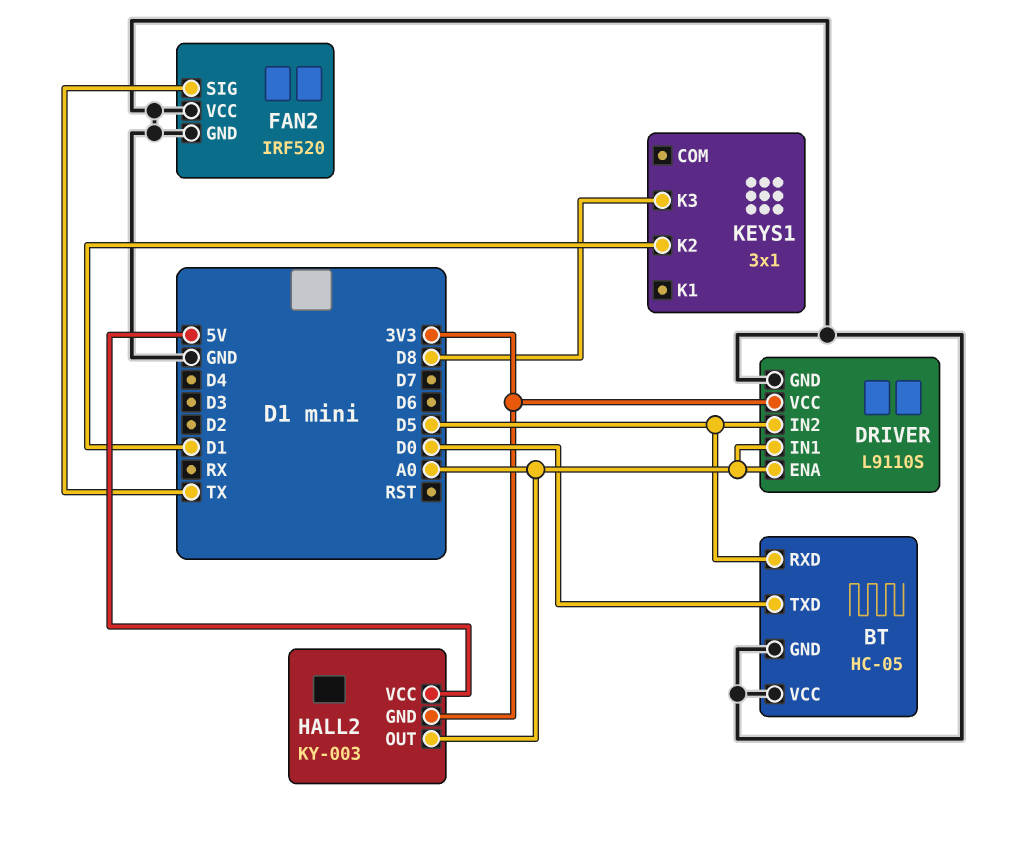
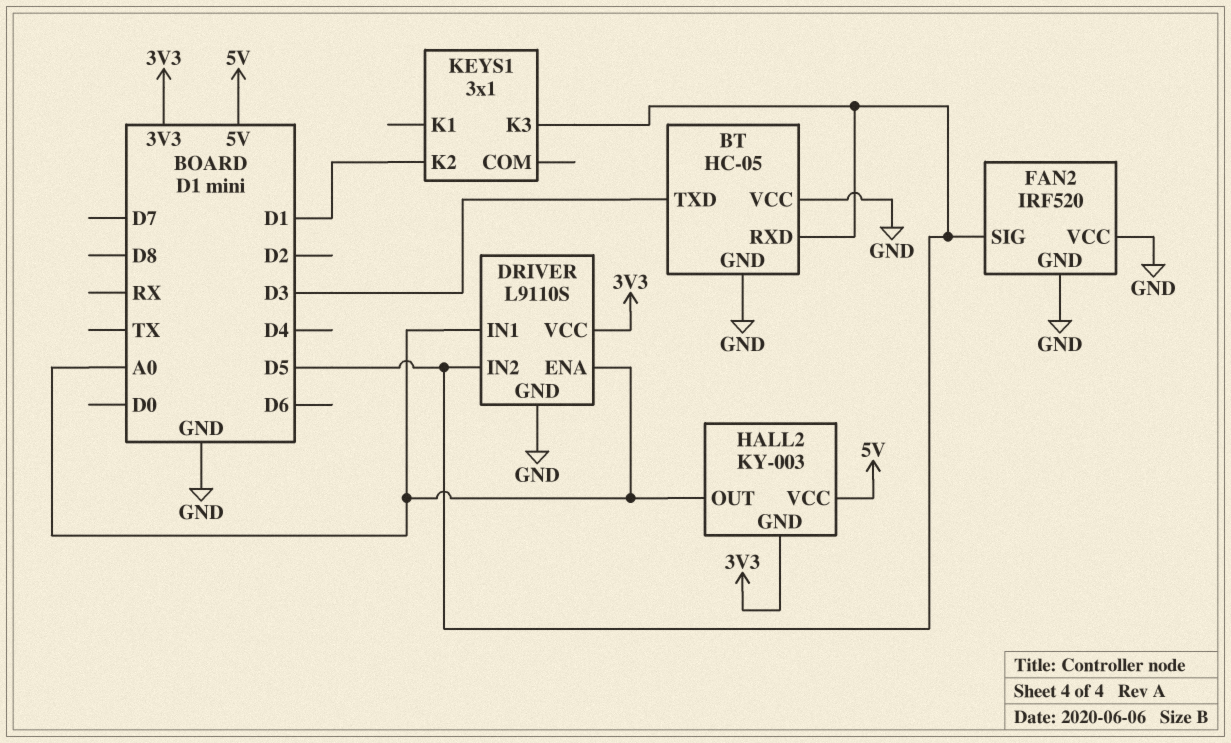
BT pin TXD: D0 -> D3
FAN2 pin SIG: TX -> D5
KEYS1 pin K3: D8 -> D5

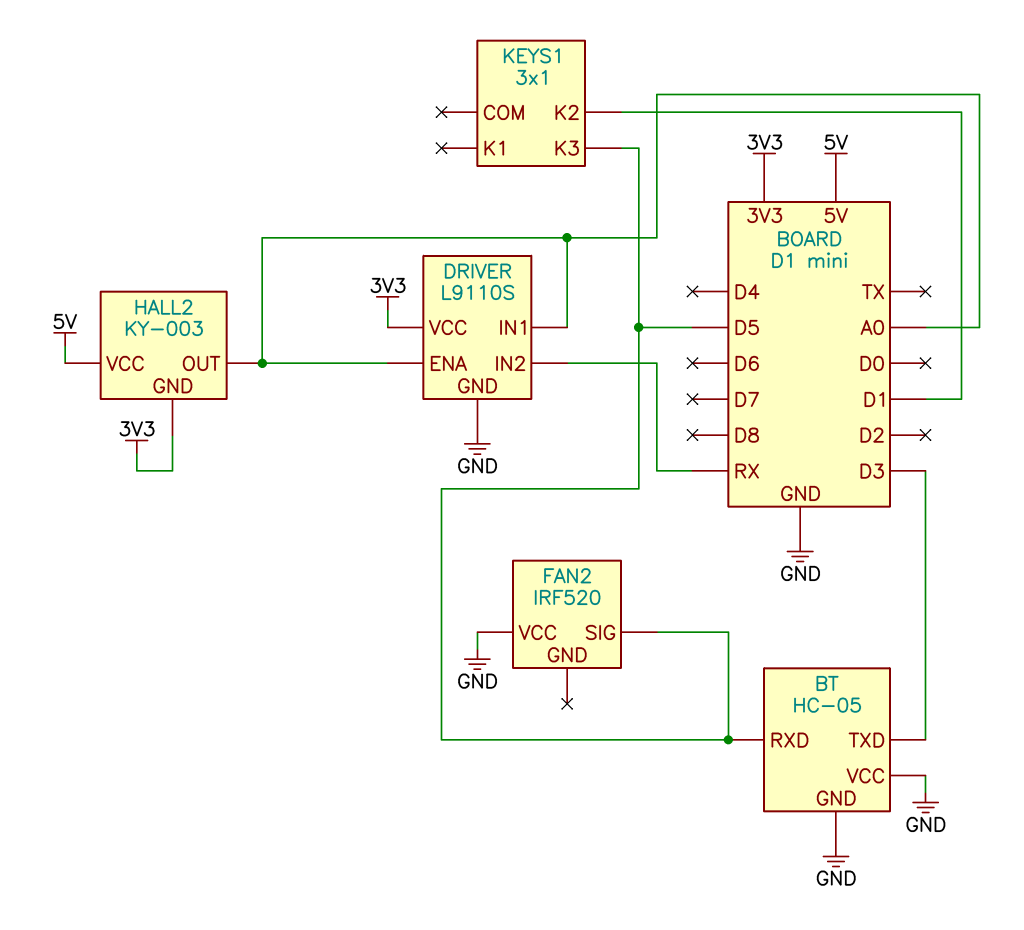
DRIVER pin IN2: D5 -> RX
FAN2 pin GND: GND -> none

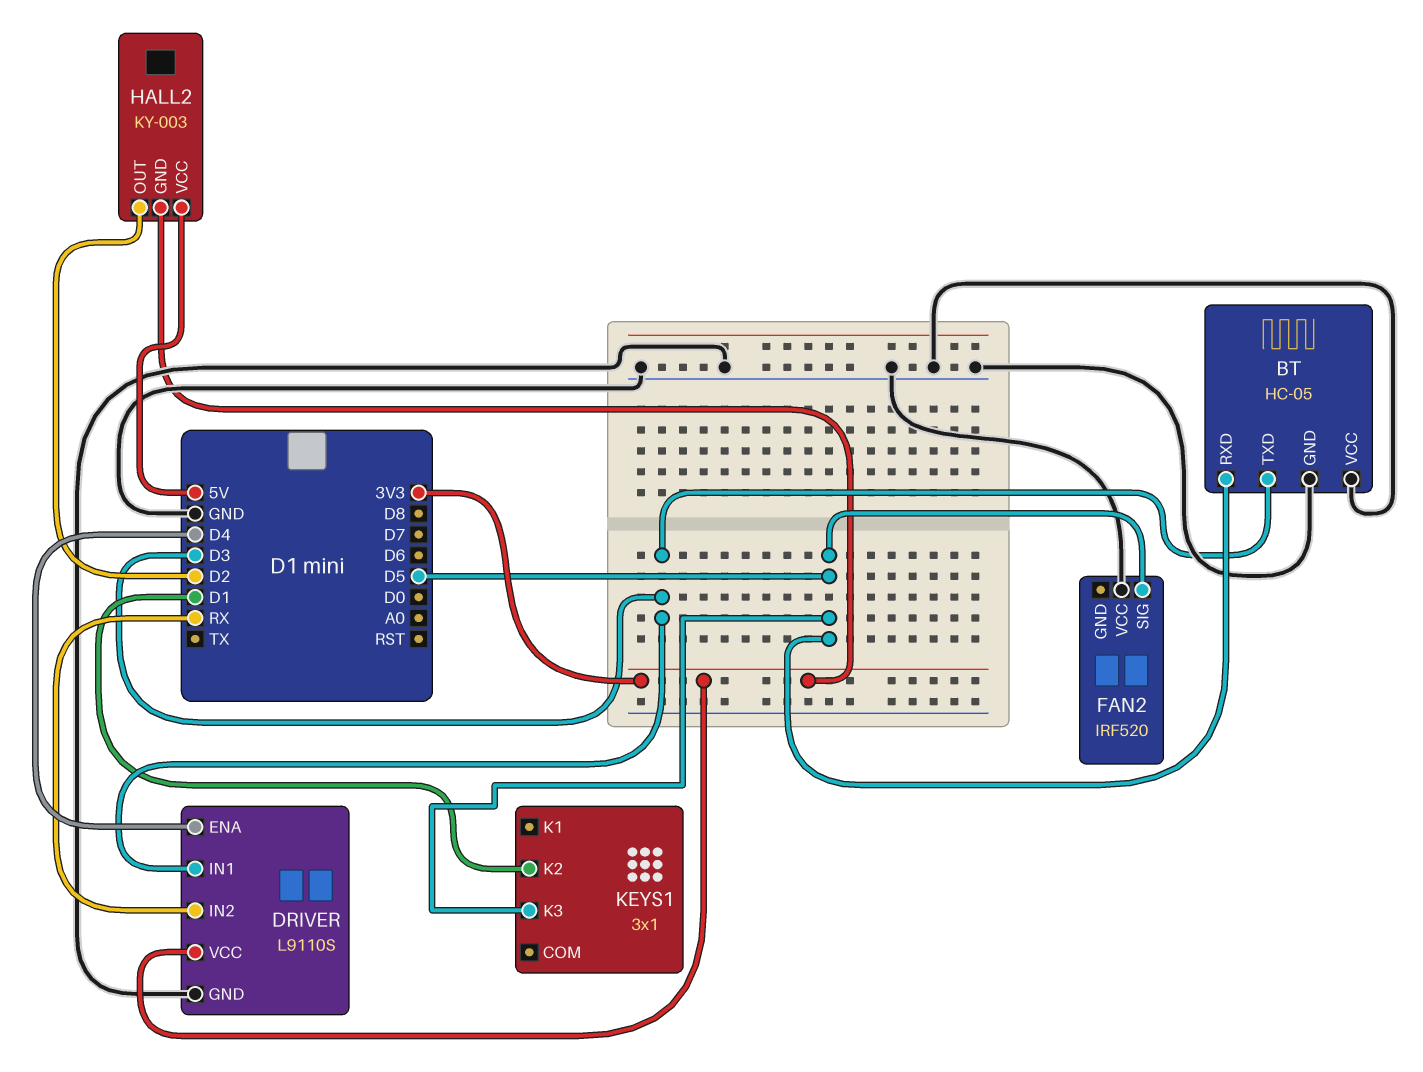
DRIVER pin ENA: A0 -> D4
DRIVER pin IN1: A0 -> D3
HALL2 pin OUT: A0 -> D2

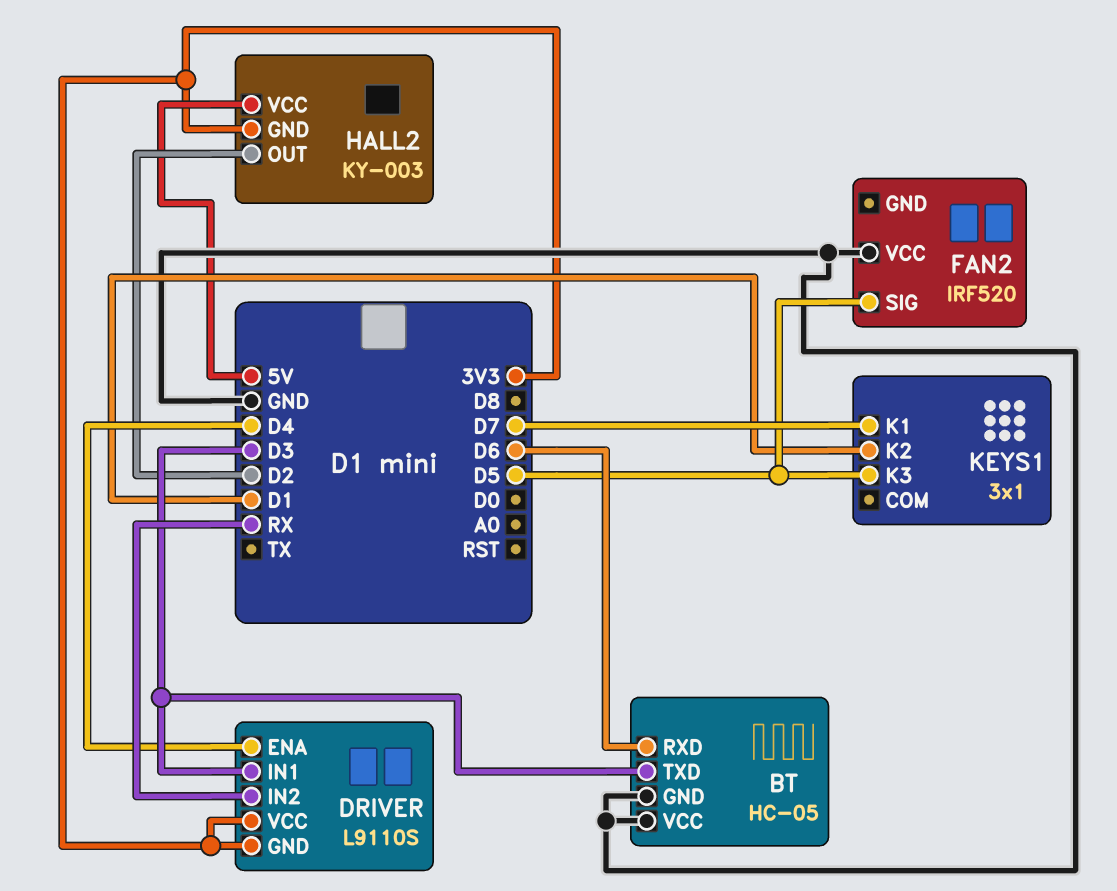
BT pin RXD: D5 -> D6
DRIVER pin GND: GND -> 3V3
KEYS1 pin K1: none -> D7

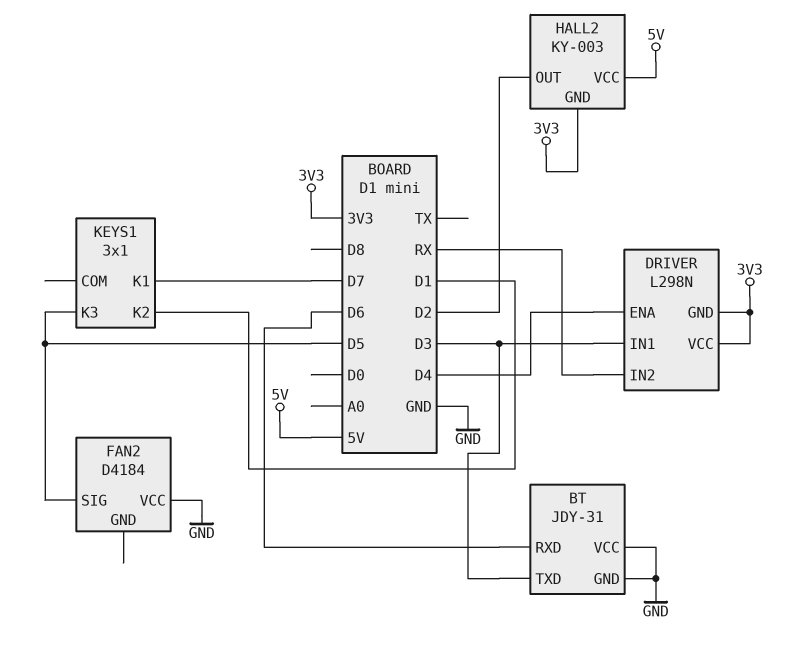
BT: HC-05 -> JDY-31
DRIVER: L9110S -> L298N
FAN2: IRF520 -> D4184

